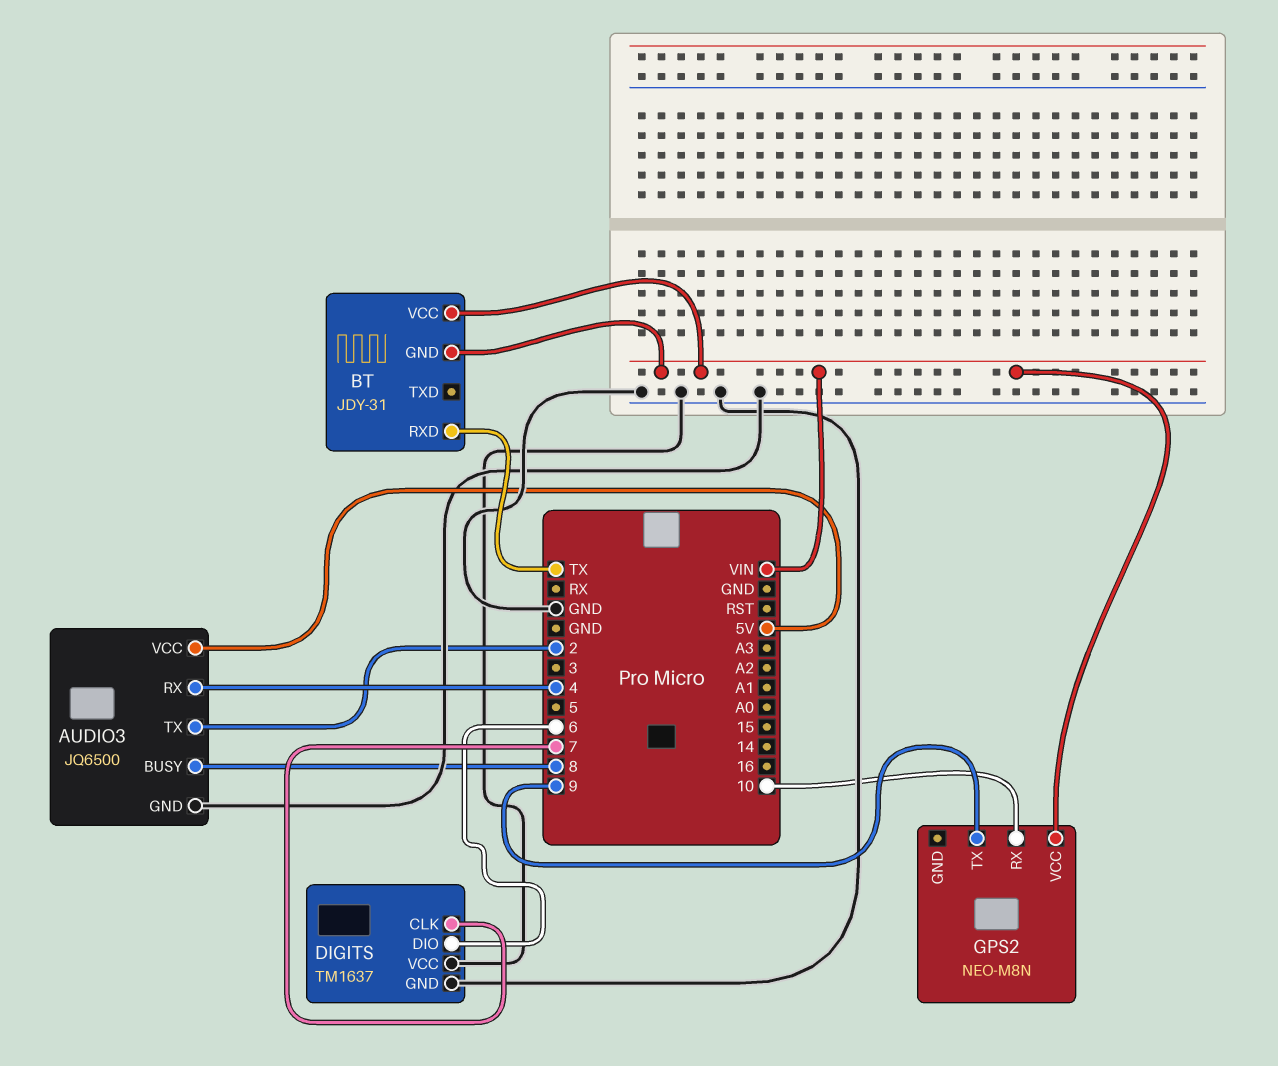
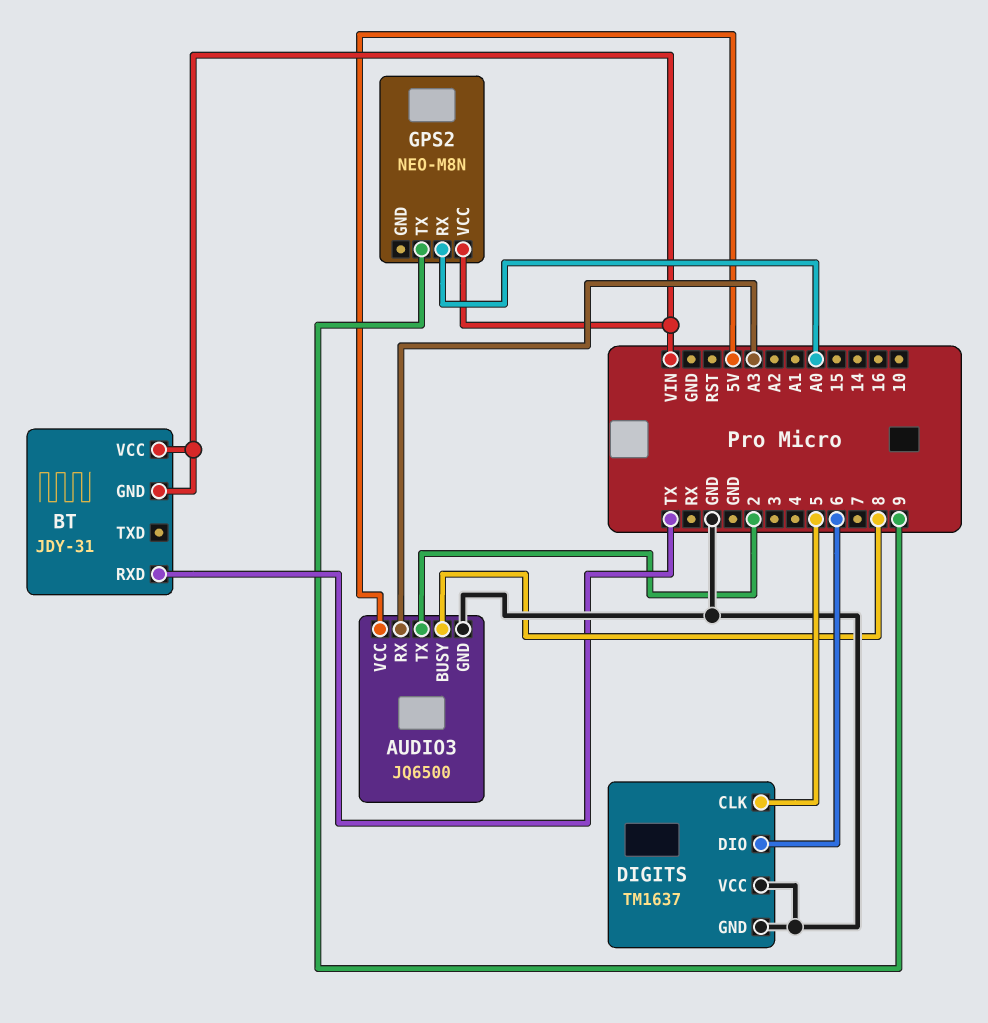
AUDIO3 pin RX: 4 -> A3
DIGITS pin CLK: 7 -> 5
GPS2 pin RX: 10 -> A0

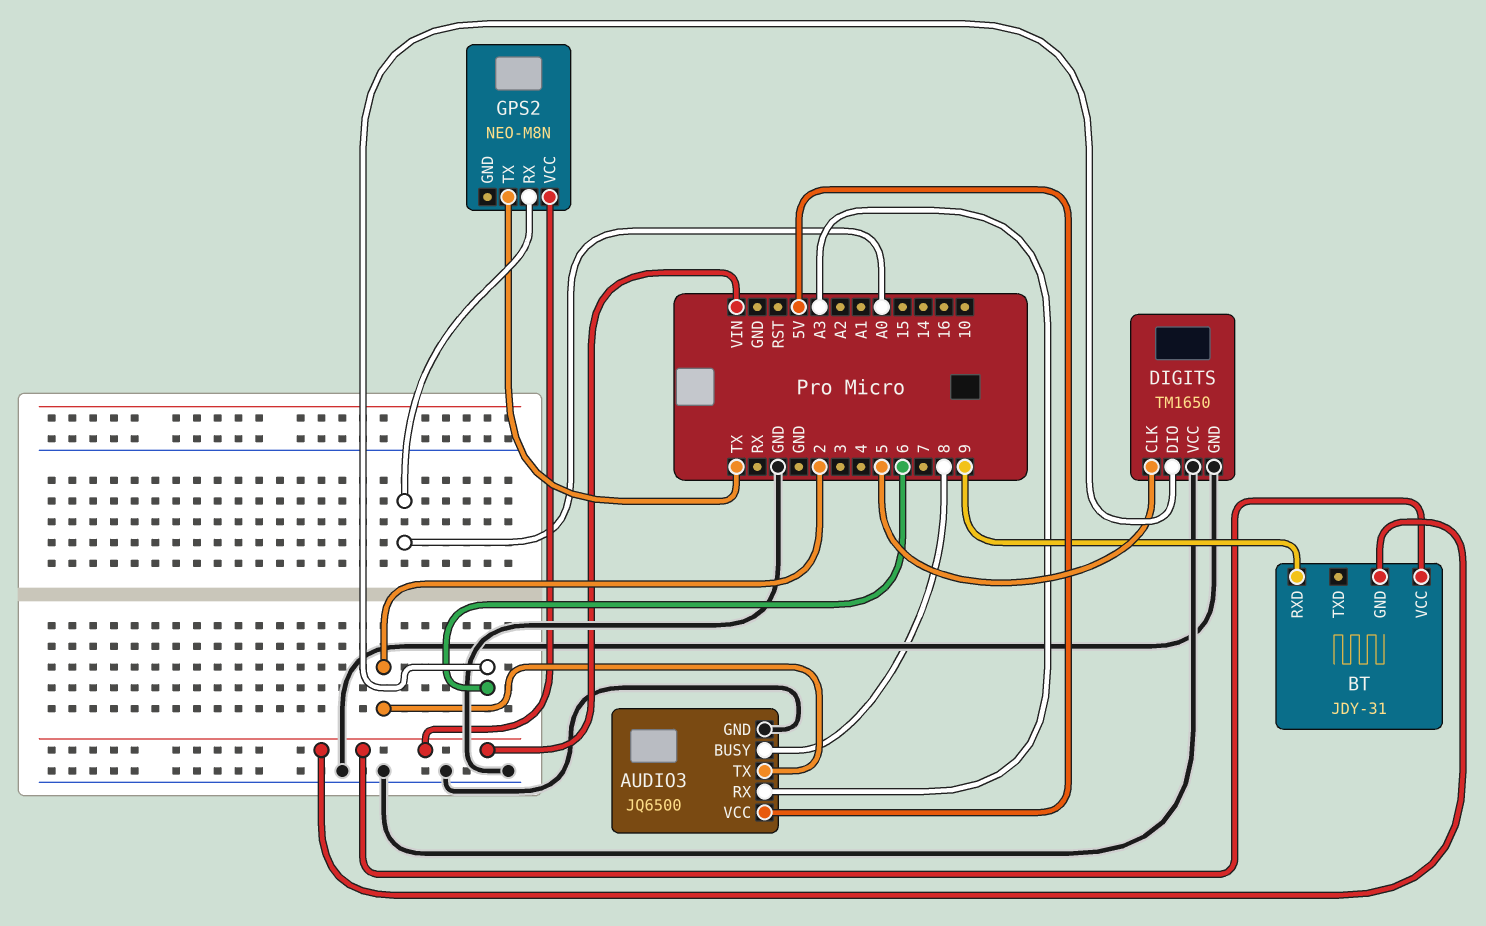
BT pin RXD: TX -> 9
DIGITS: TM1637 -> TM1650
GPS2 pin TX: 9 -> TX

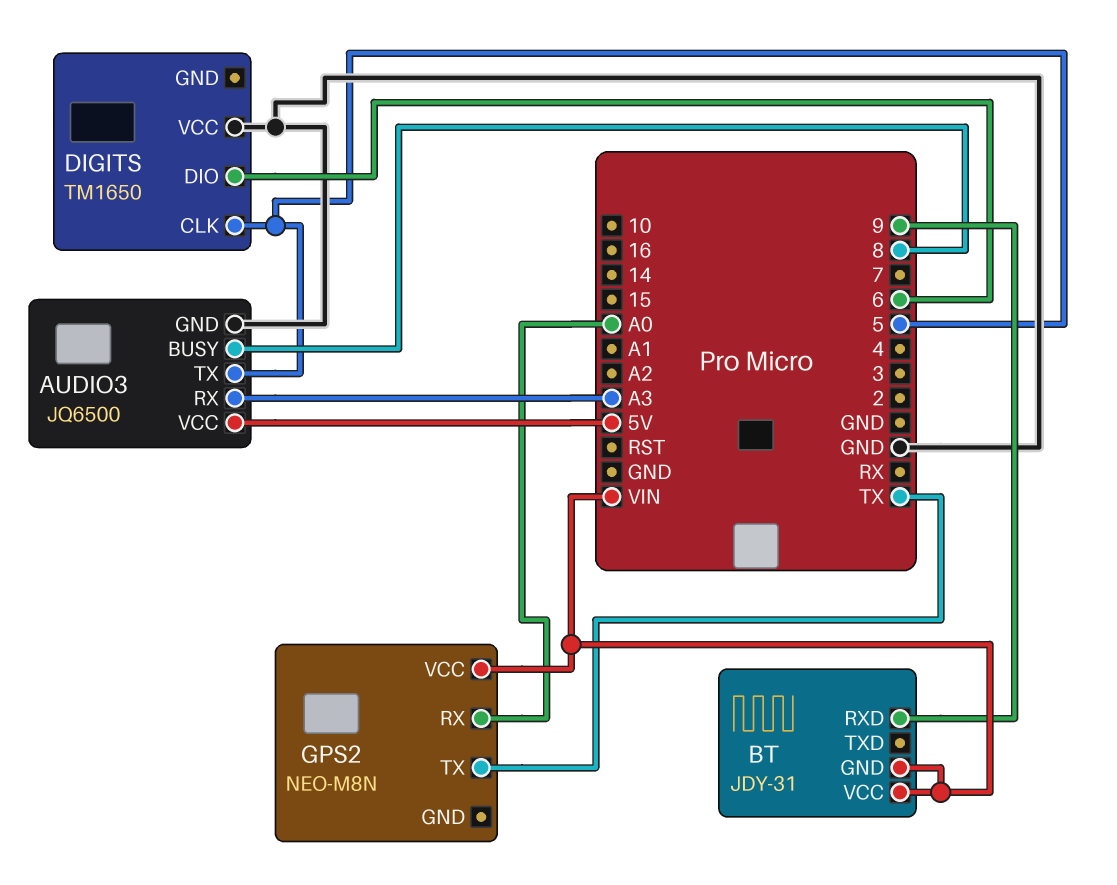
AUDIO3 pin TX: 2 -> 5
DIGITS pin GND: GND -> none

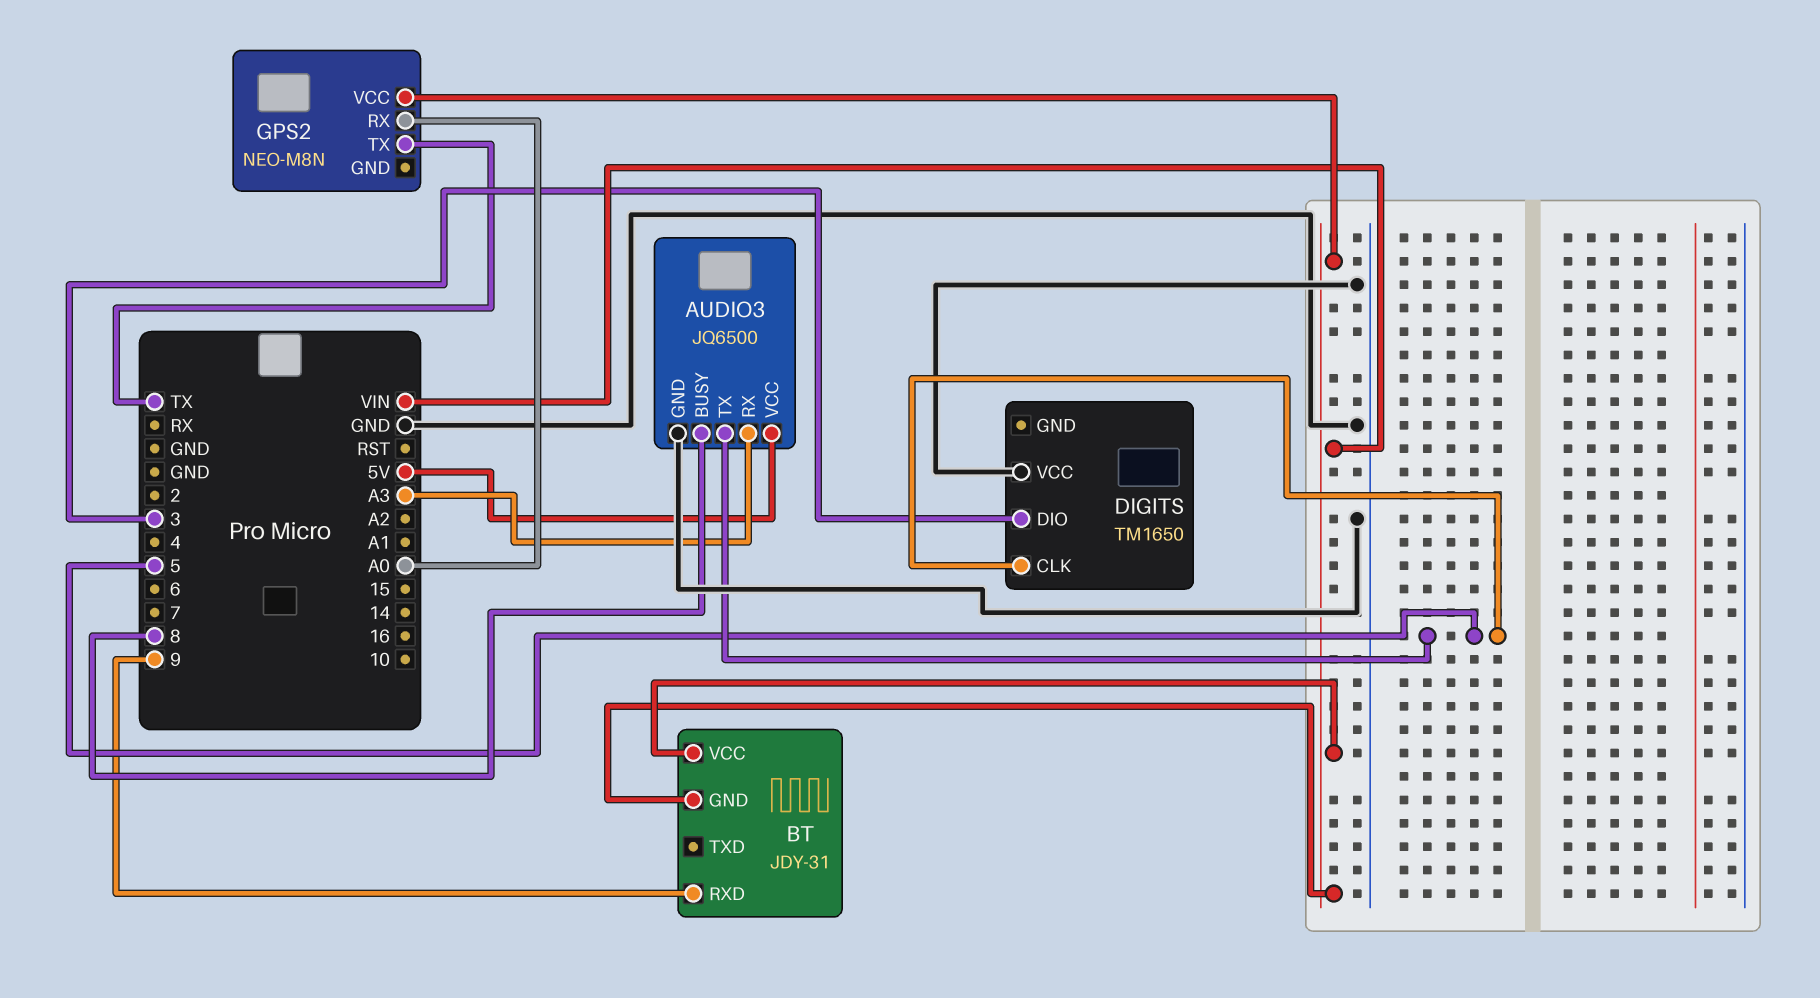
DIGITS pin DIO: 6 -> 3

